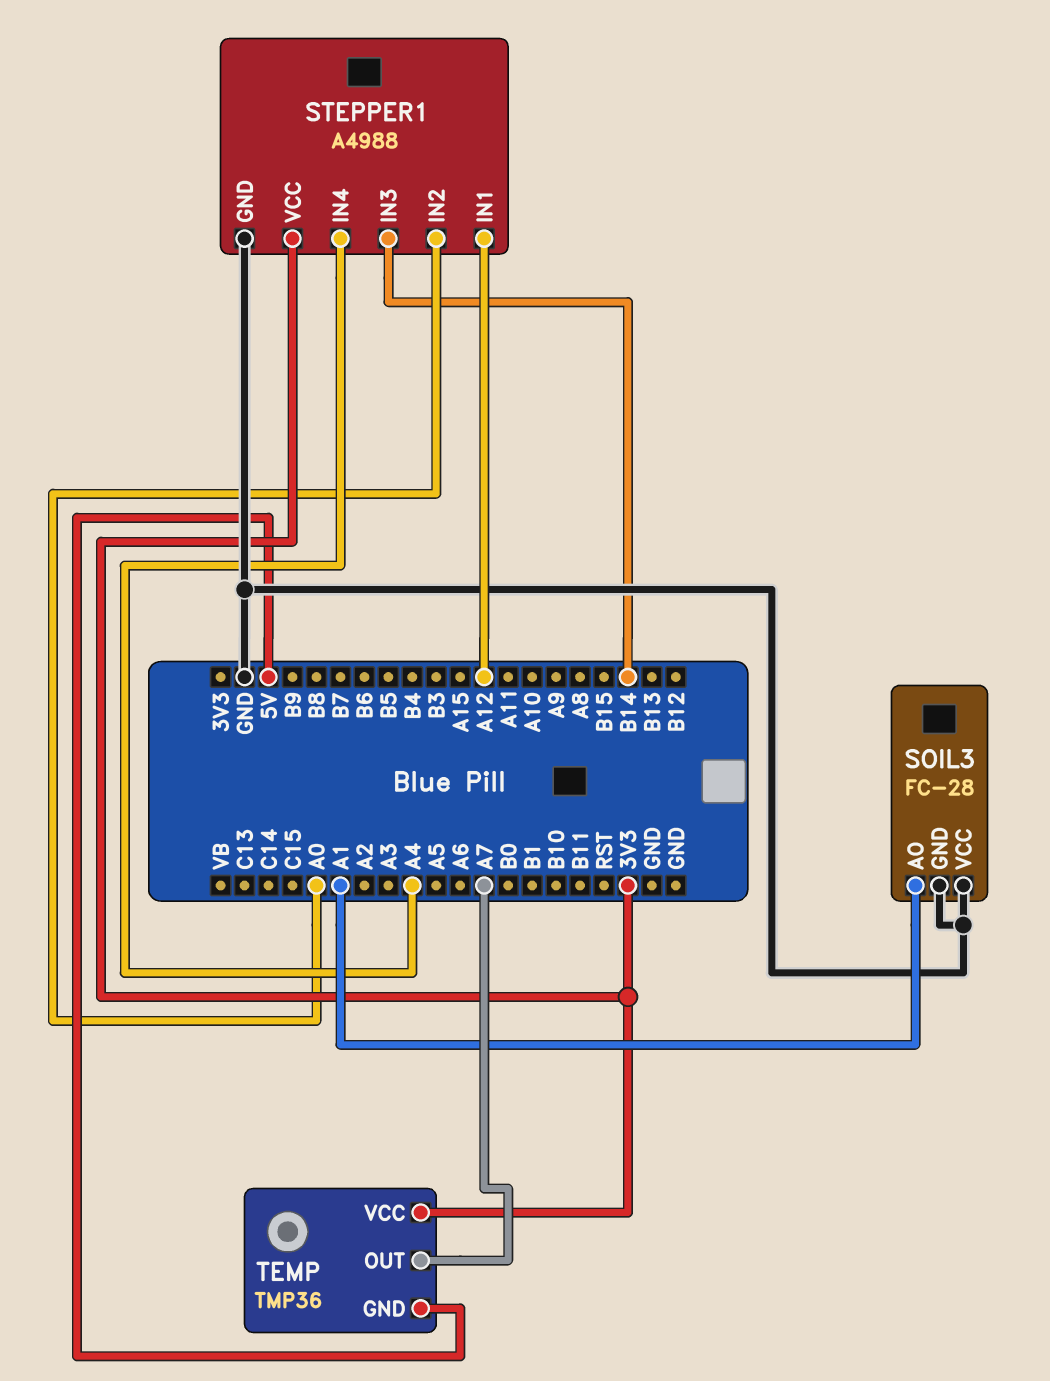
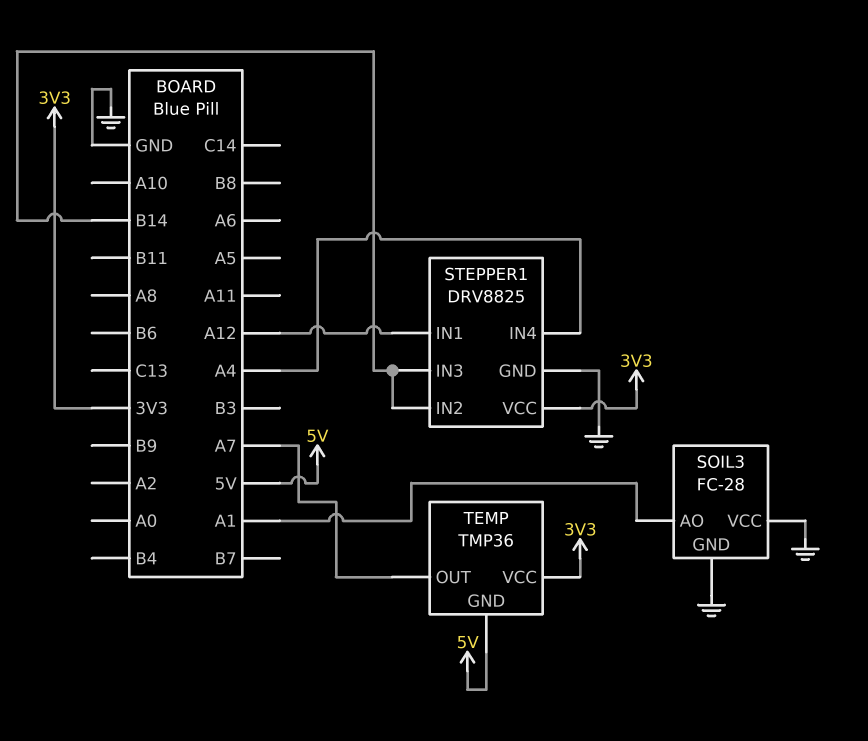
STEPPER1: A4988 -> DRV8825
STEPPER1 pin IN2: A0 -> B14

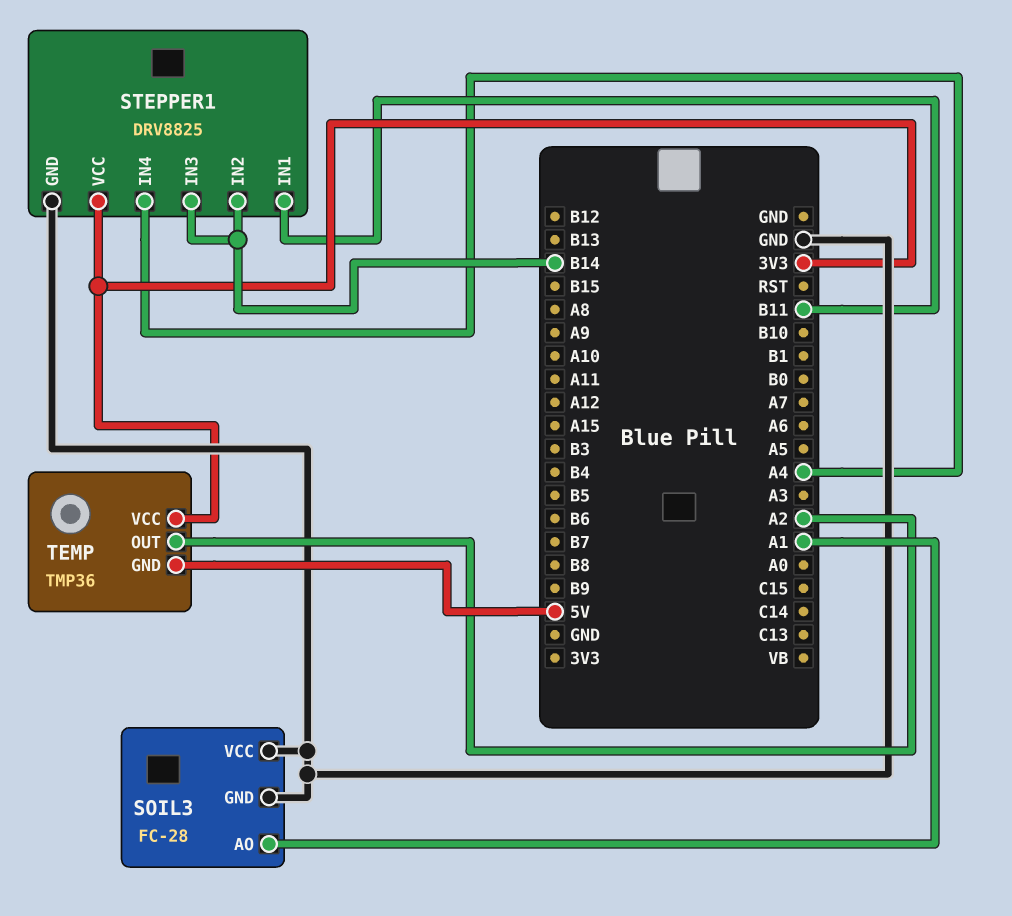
STEPPER1 pin IN1: A12 -> B11
TEMP pin OUT: A7 -> A2

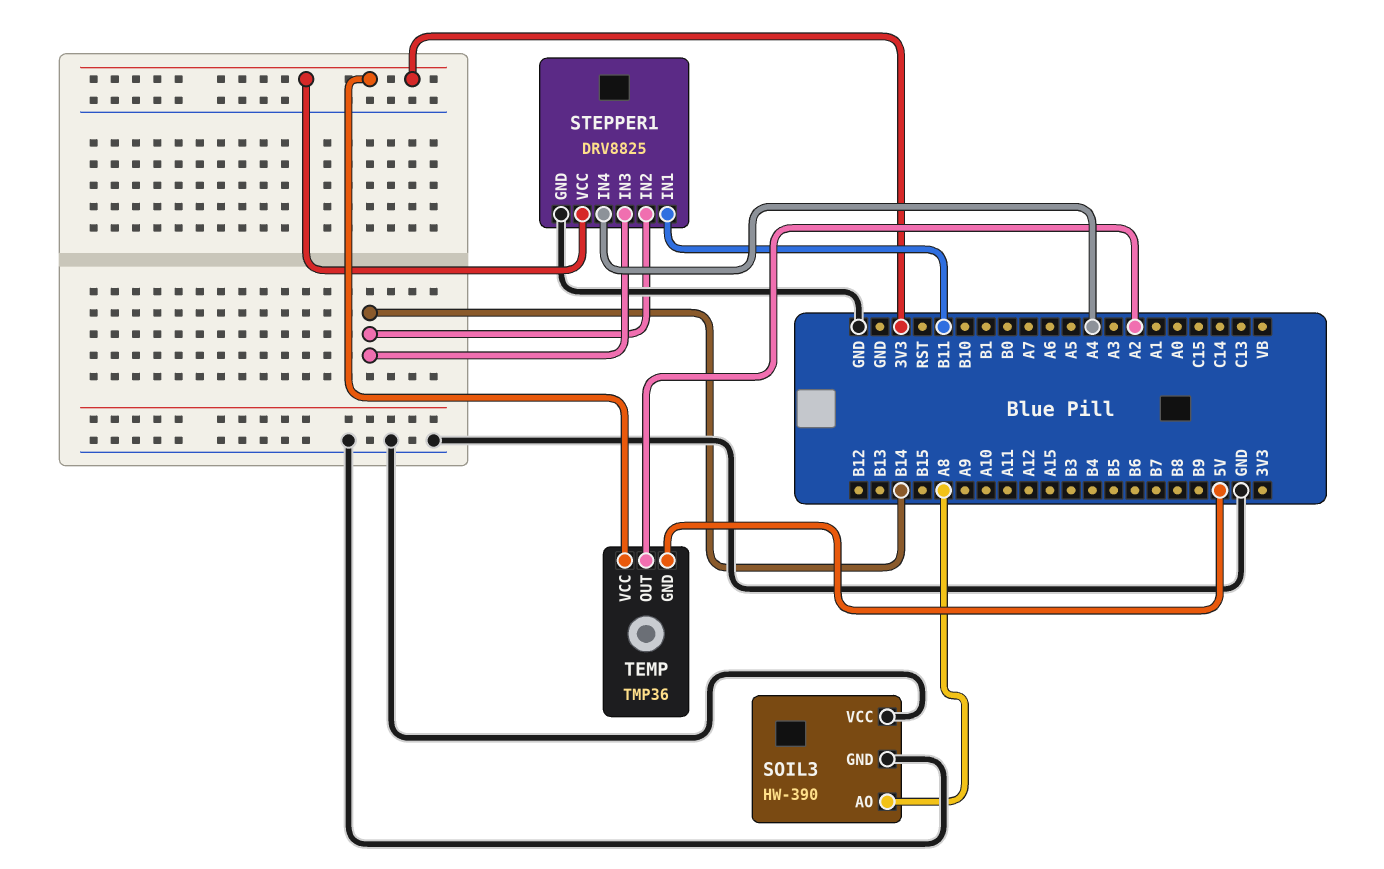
SOIL3: FC-28 -> HW-390
SOIL3 pin AO: A1 -> A8

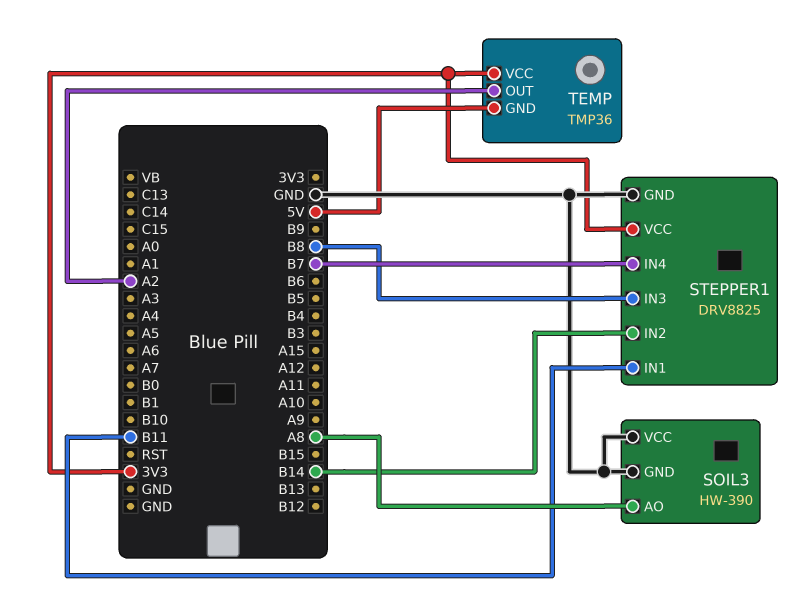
STEPPER1 pin IN3: B14 -> B8
STEPPER1 pin IN4: A4 -> B7

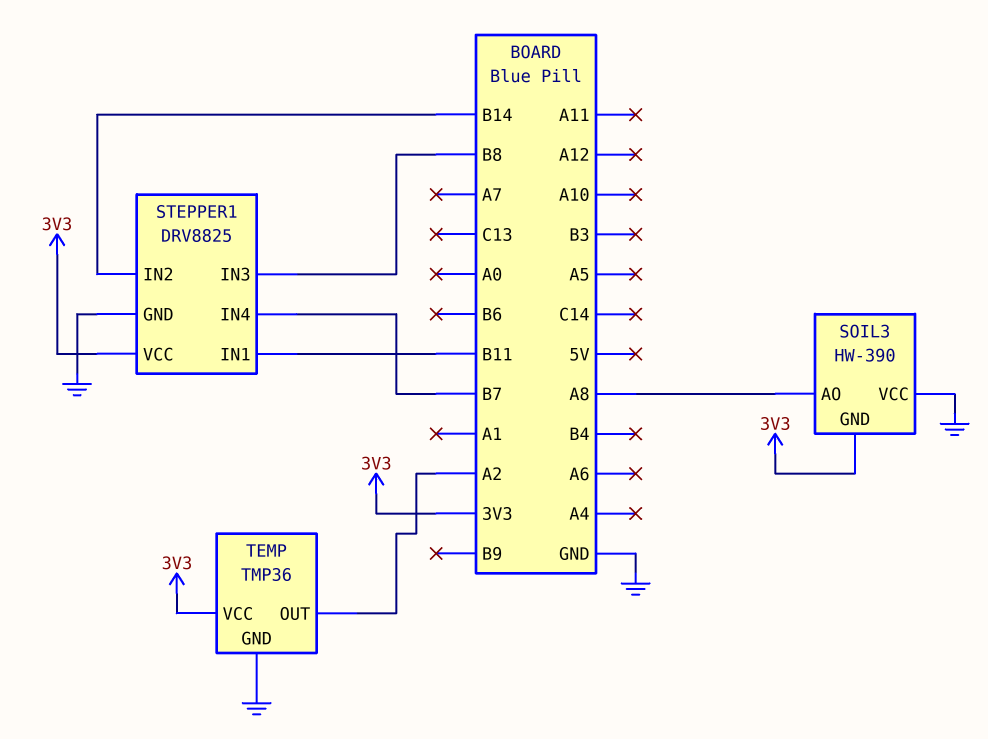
SOIL3 pin GND: GND -> 3V3
TEMP pin GND: 5V -> GND

